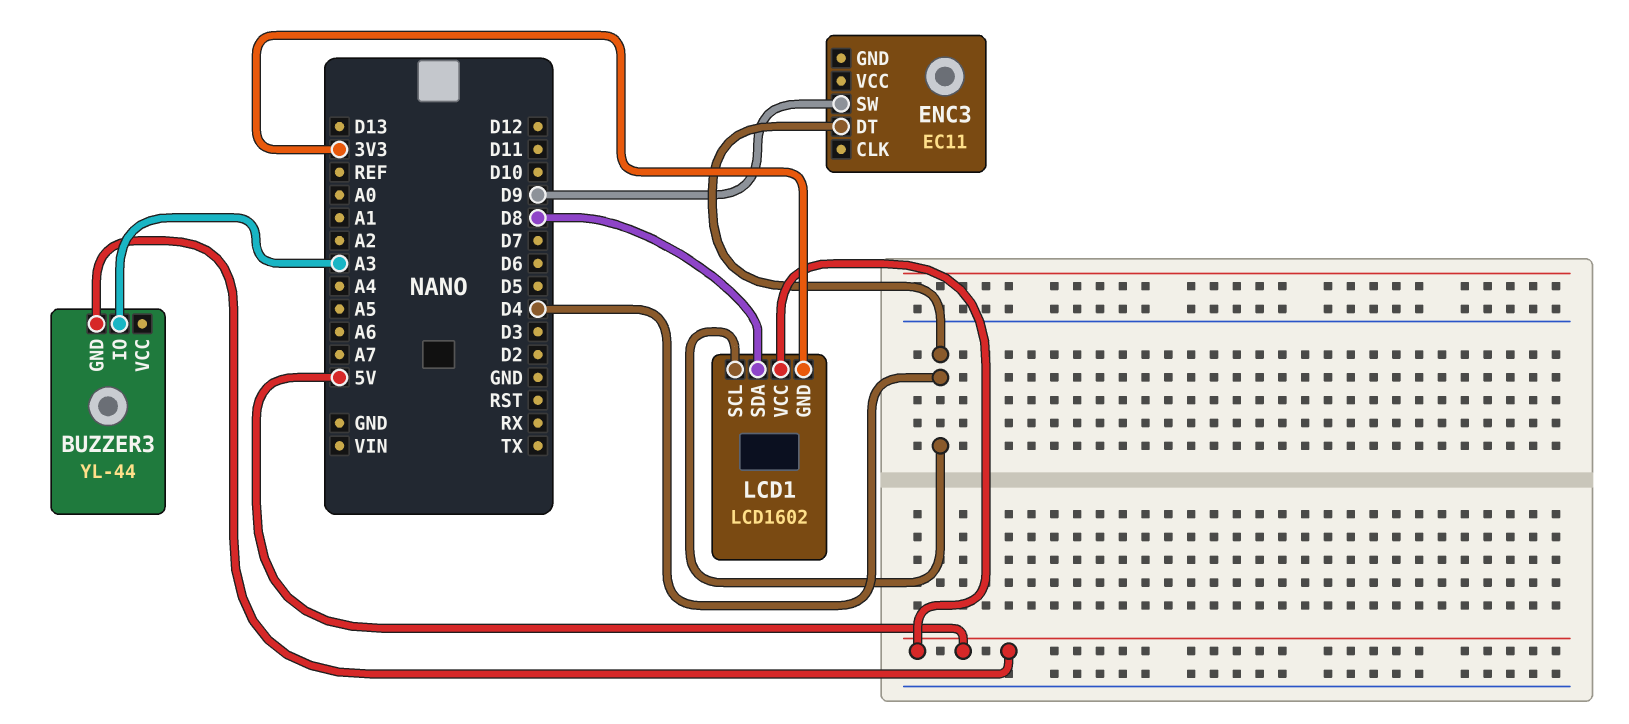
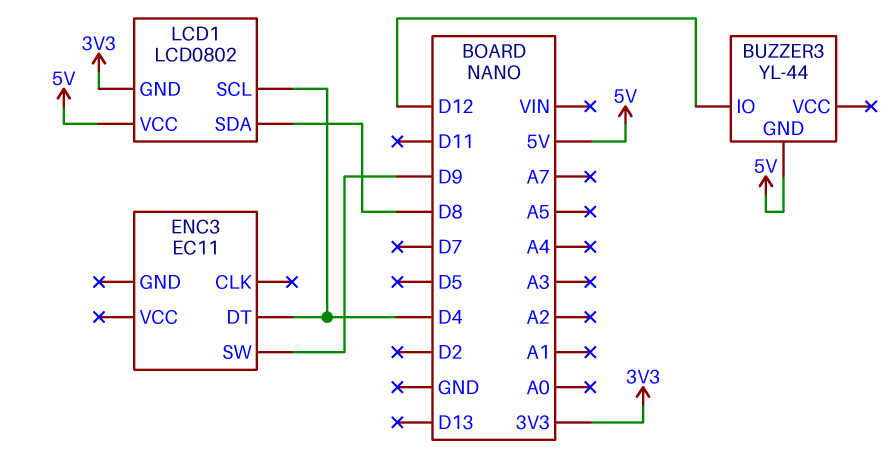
BUZZER3 pin IO: A3 -> D12
LCD1: LCD1602 -> LCD0802

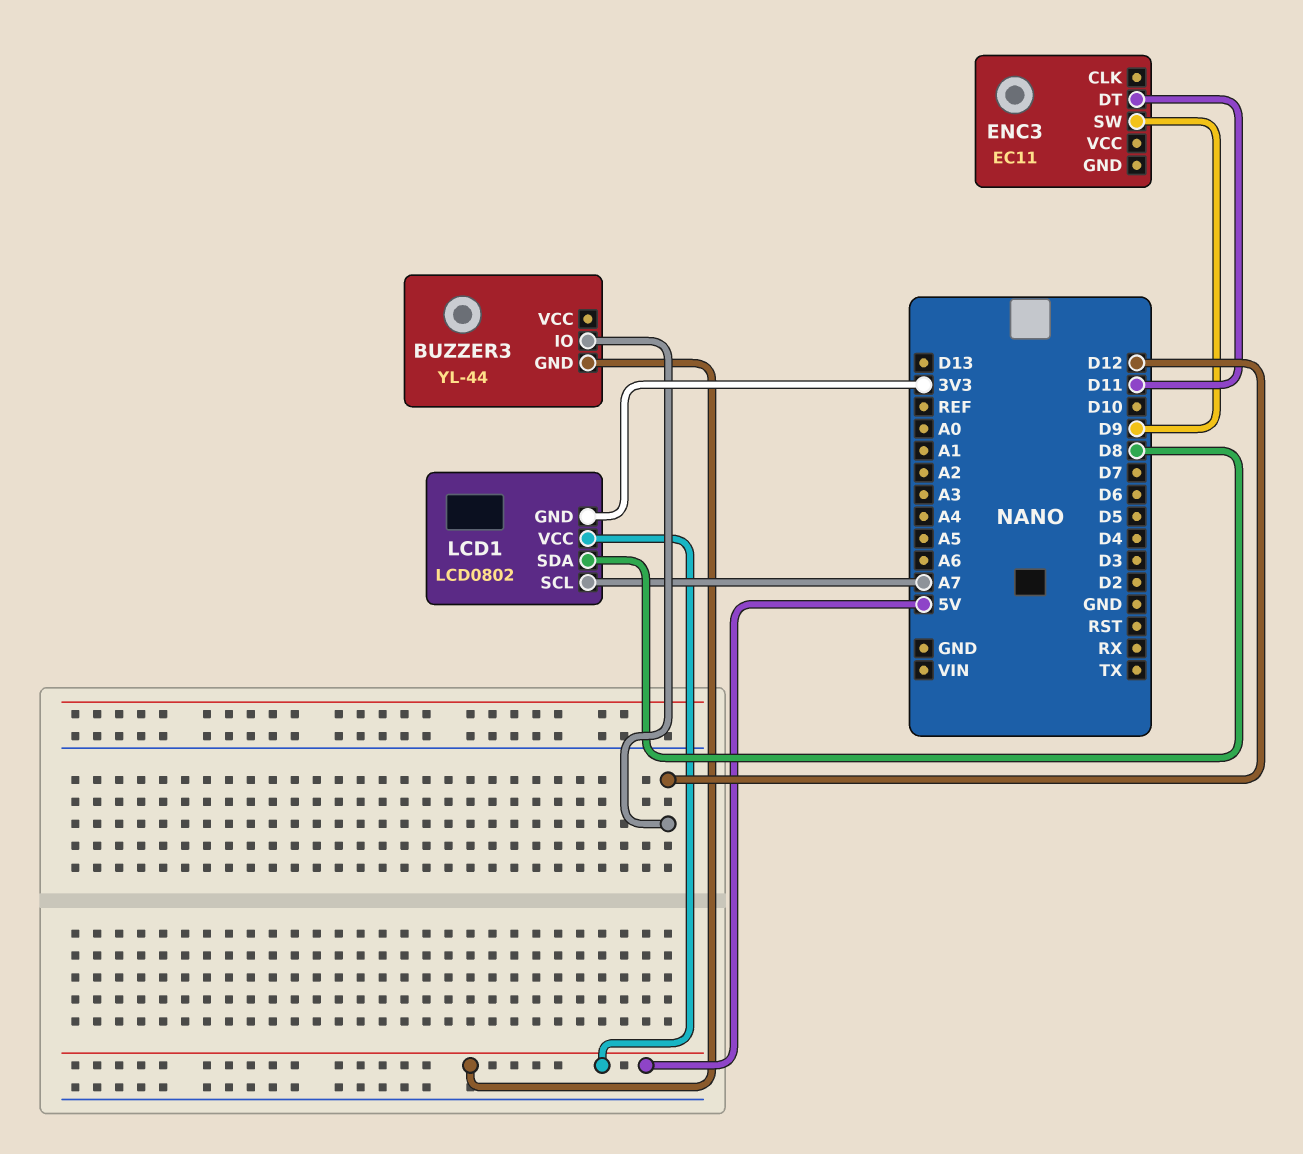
ENC3 pin DT: D4 -> D11
LCD1 pin SCL: D4 -> A7

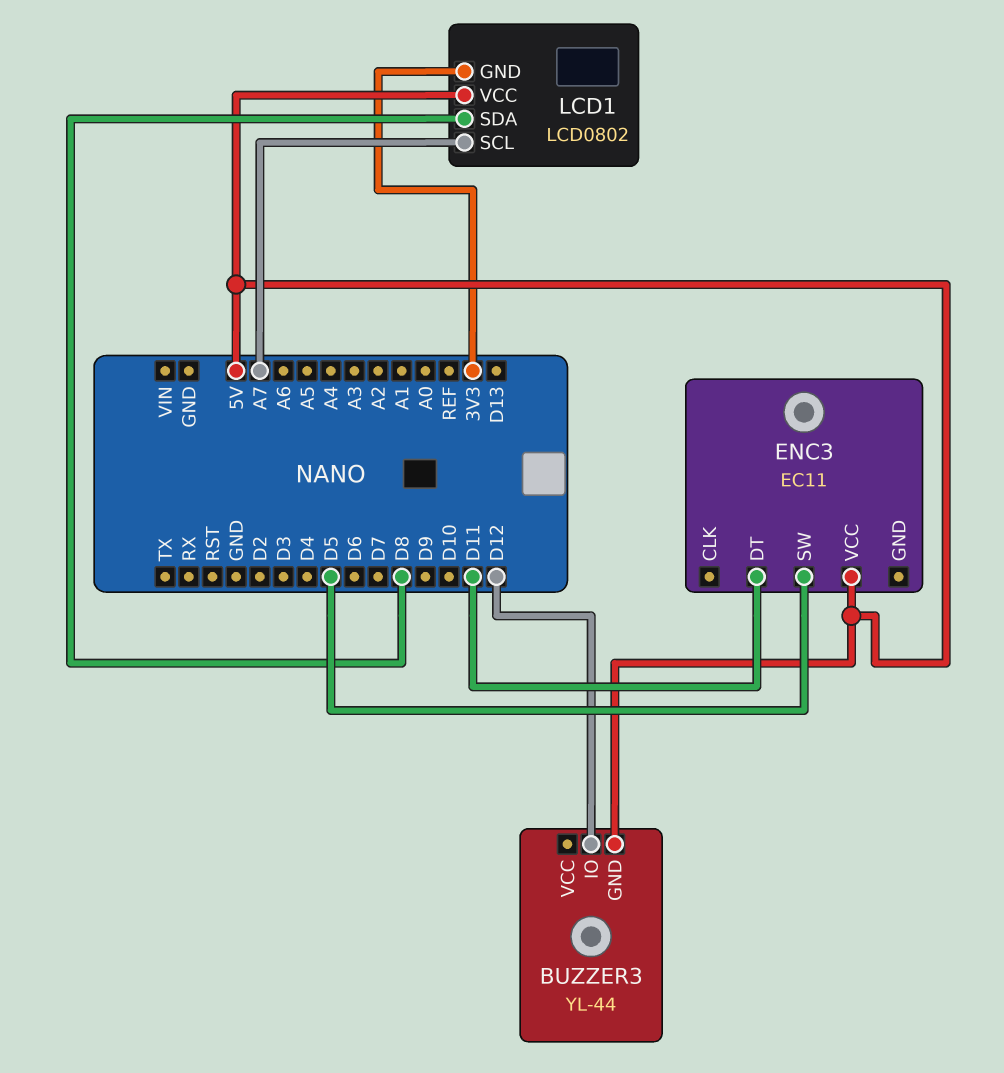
ENC3 pin SW: D9 -> D5
ENC3 pin VCC: none -> 5V

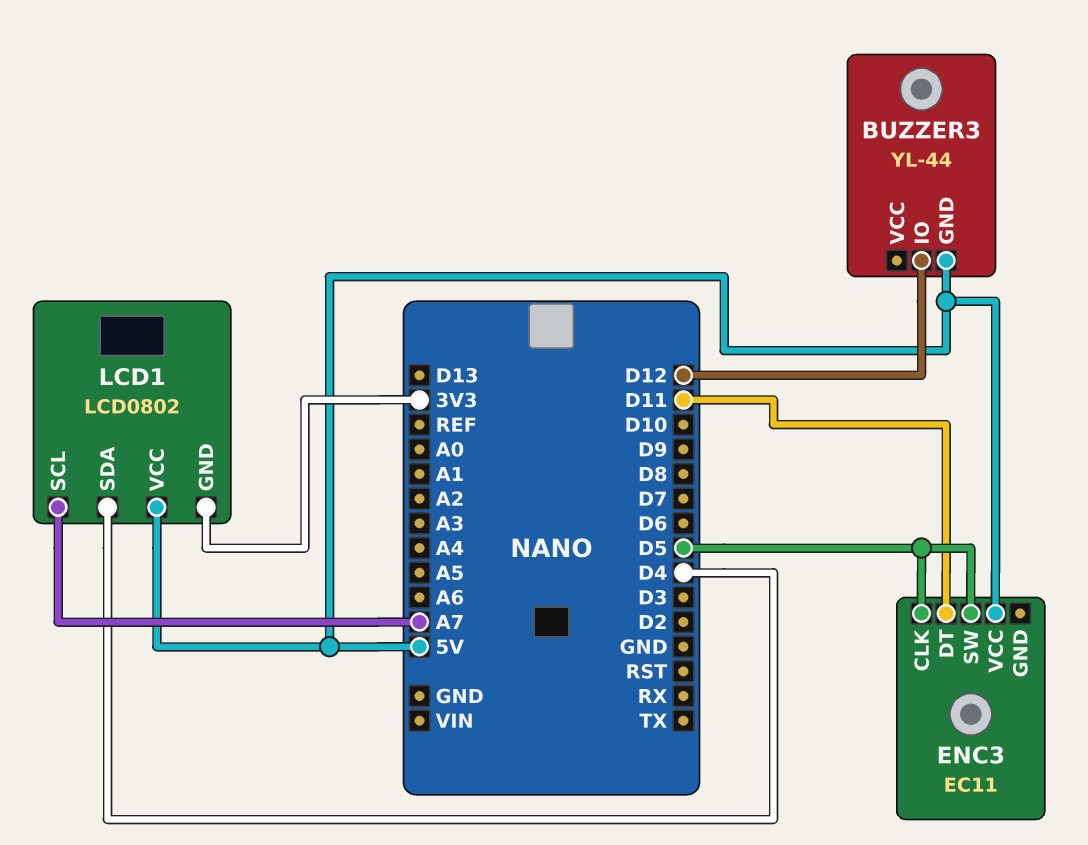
ENC3 pin CLK: none -> D5
LCD1 pin SDA: D8 -> D4

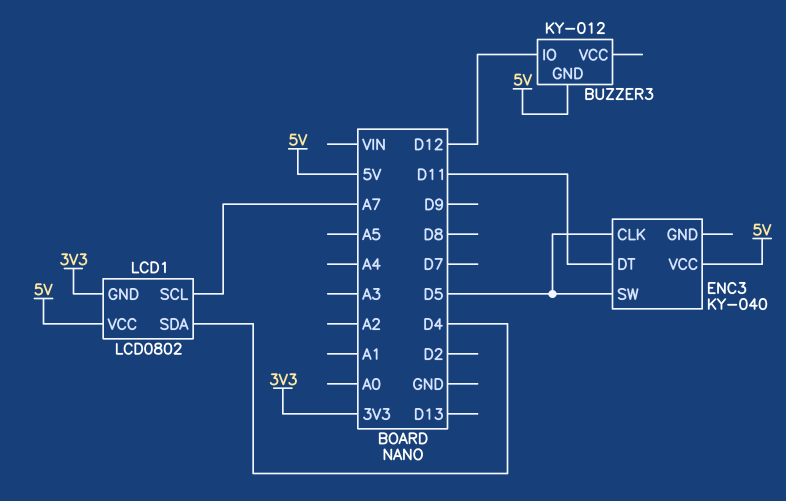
BUZZER3: YL-44 -> KY-012
ENC3: EC11 -> KY-040

